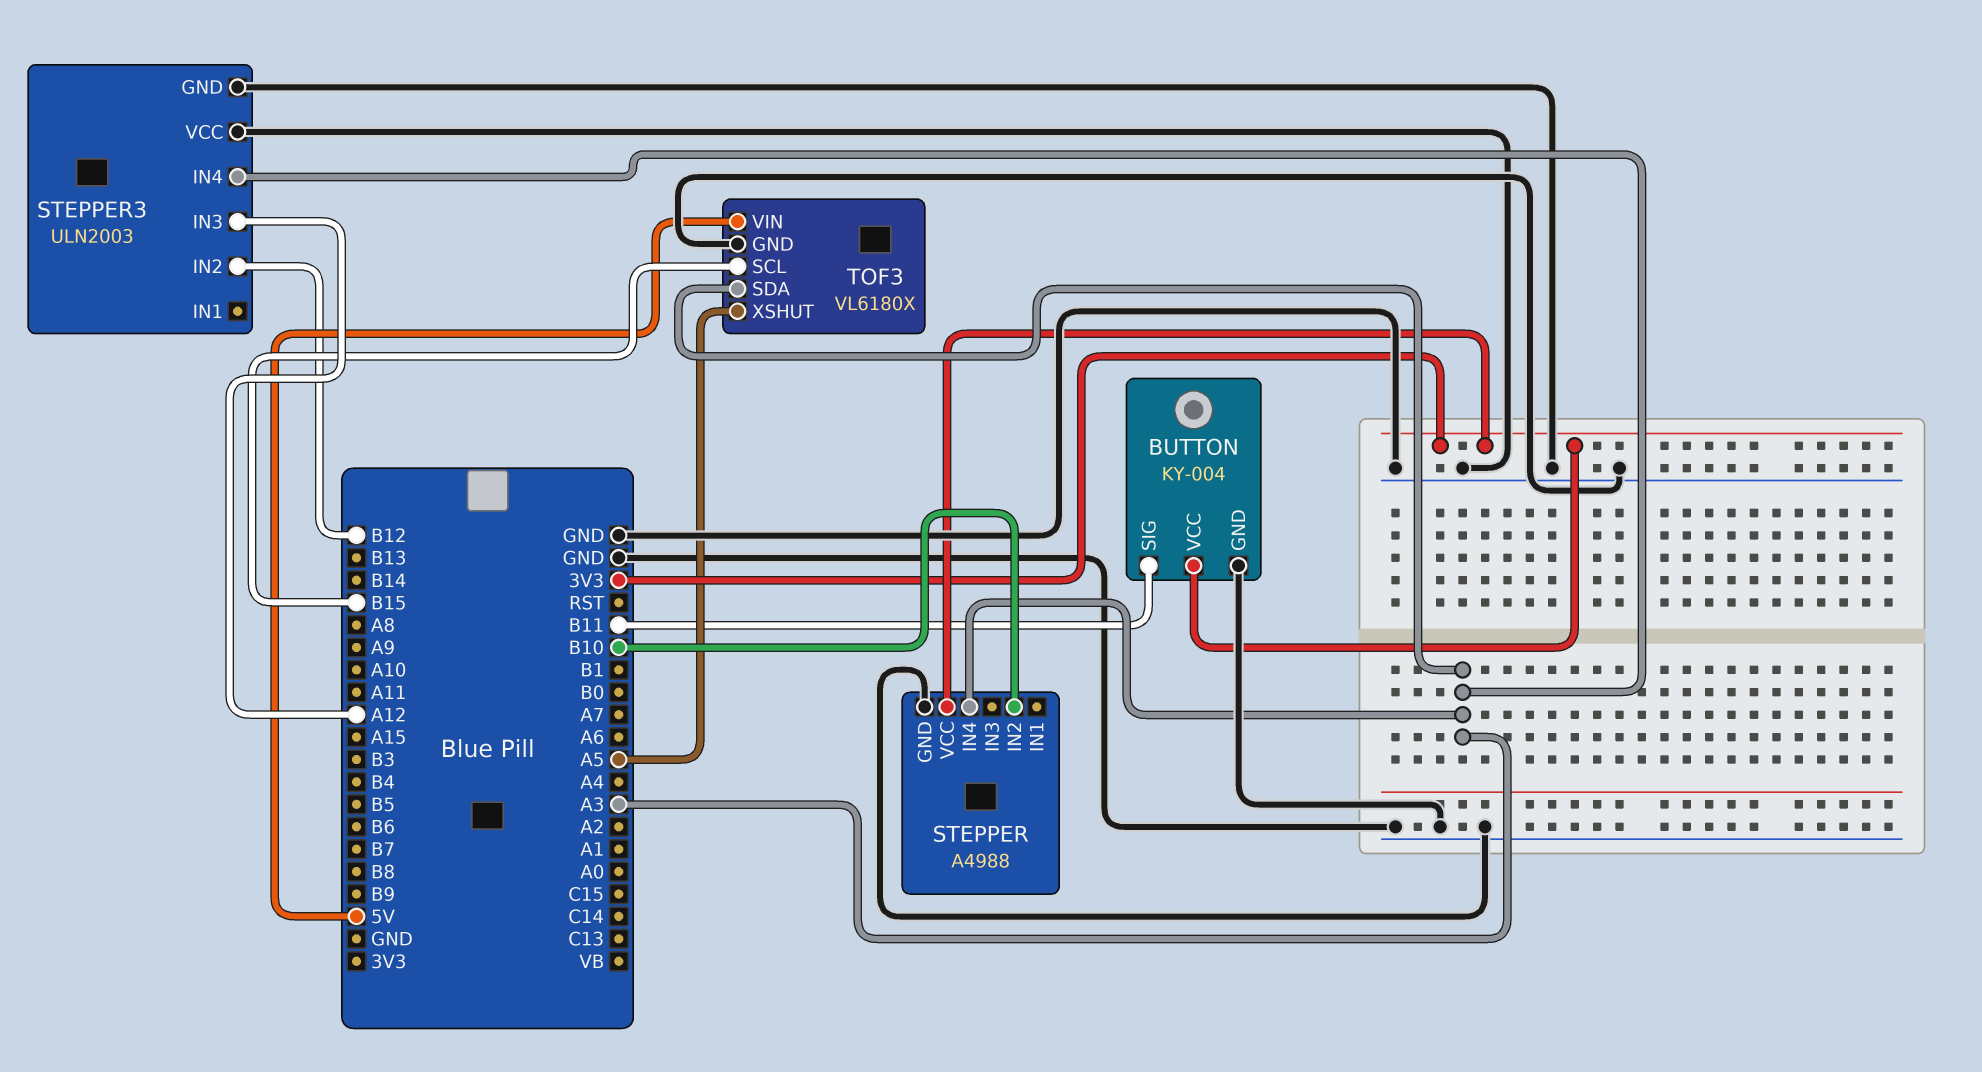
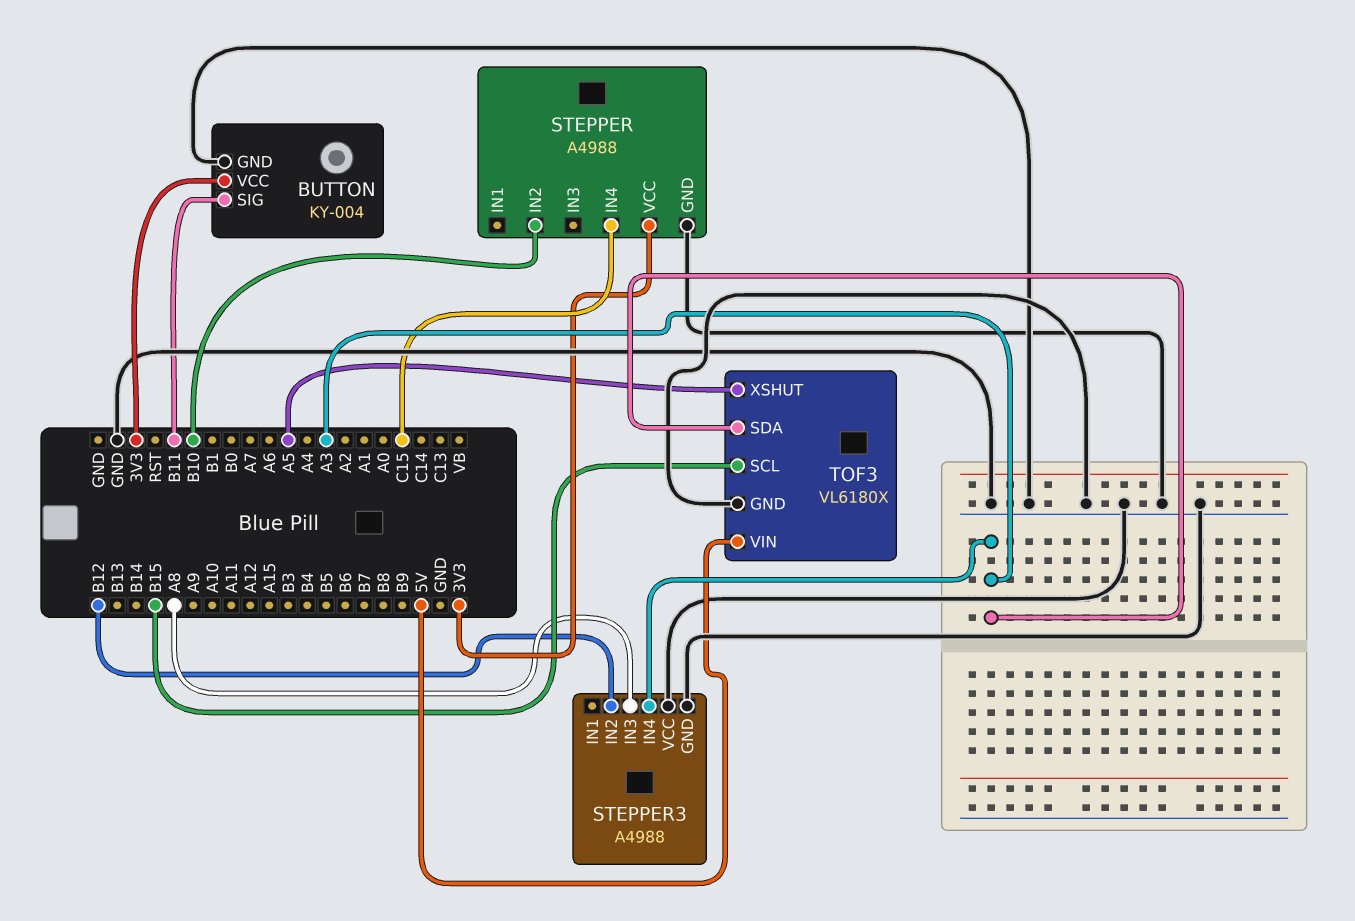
STEPPER pin IN4: A3 -> C15
STEPPER3: ULN2003 -> A4988
STEPPER3 pin IN3: A12 -> A8

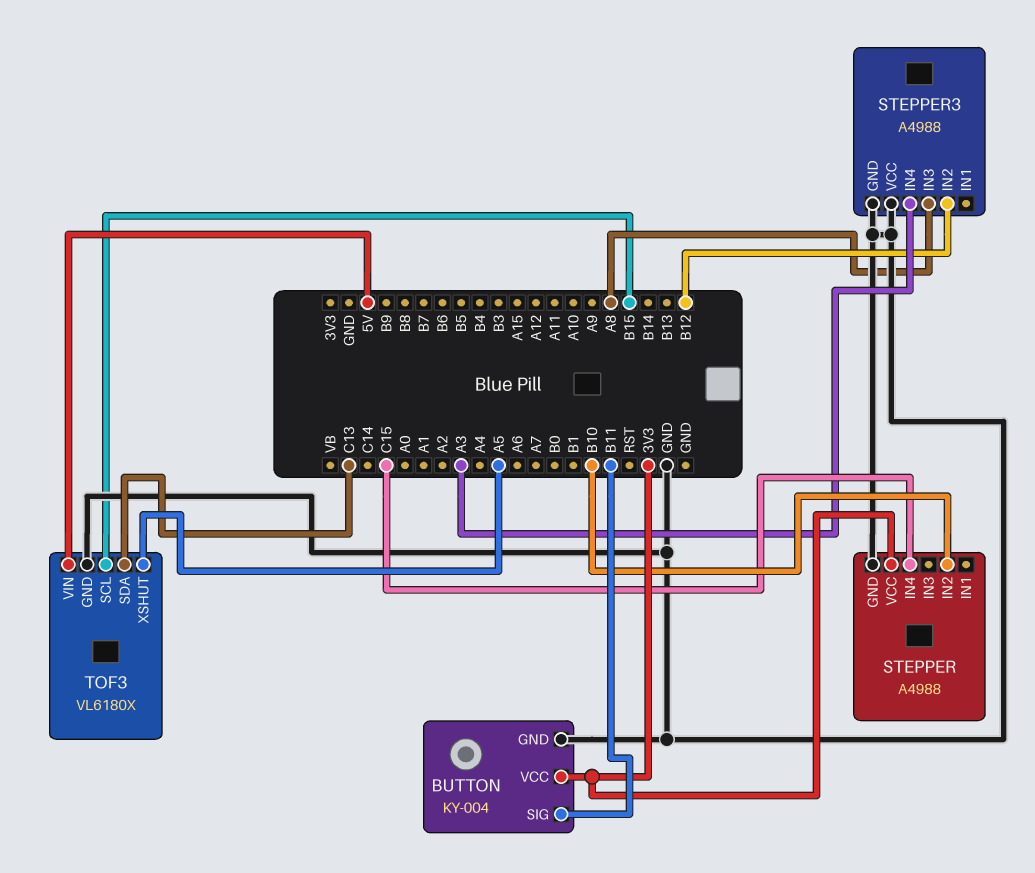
TOF3 pin SDA: A3 -> C13

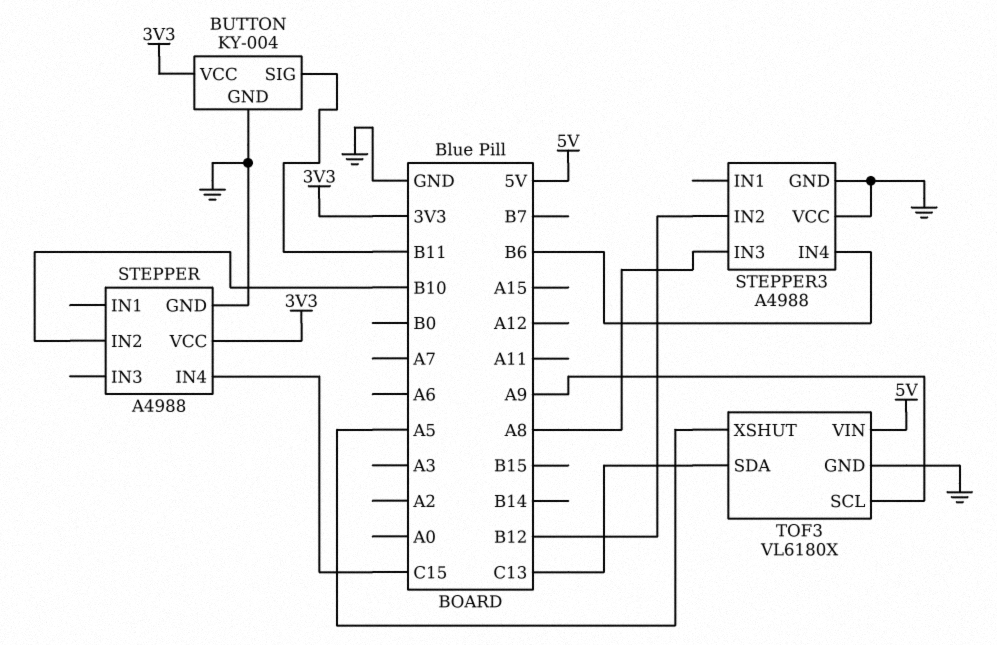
STEPPER3 pin IN4: A3 -> B6
TOF3 pin SCL: B15 -> A9

